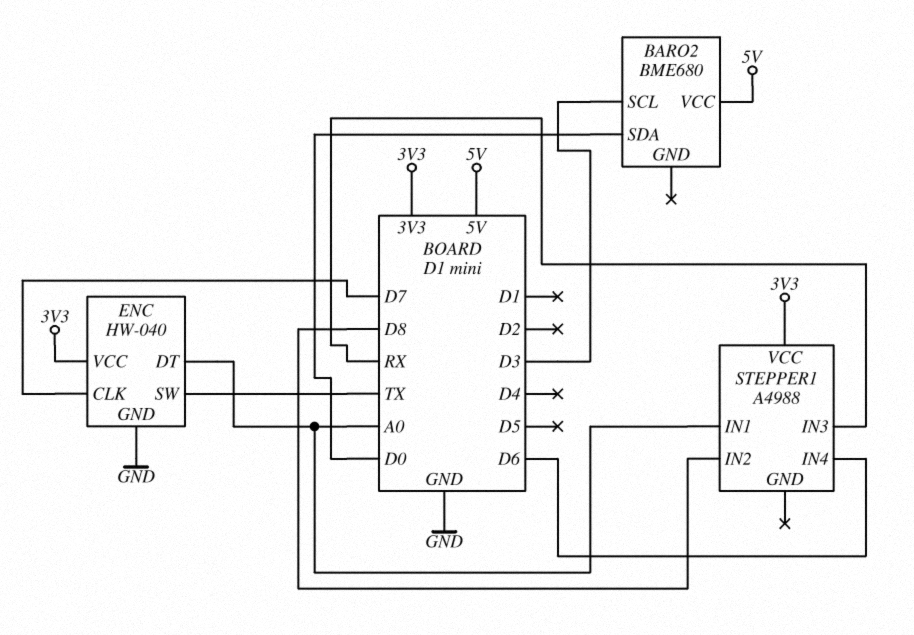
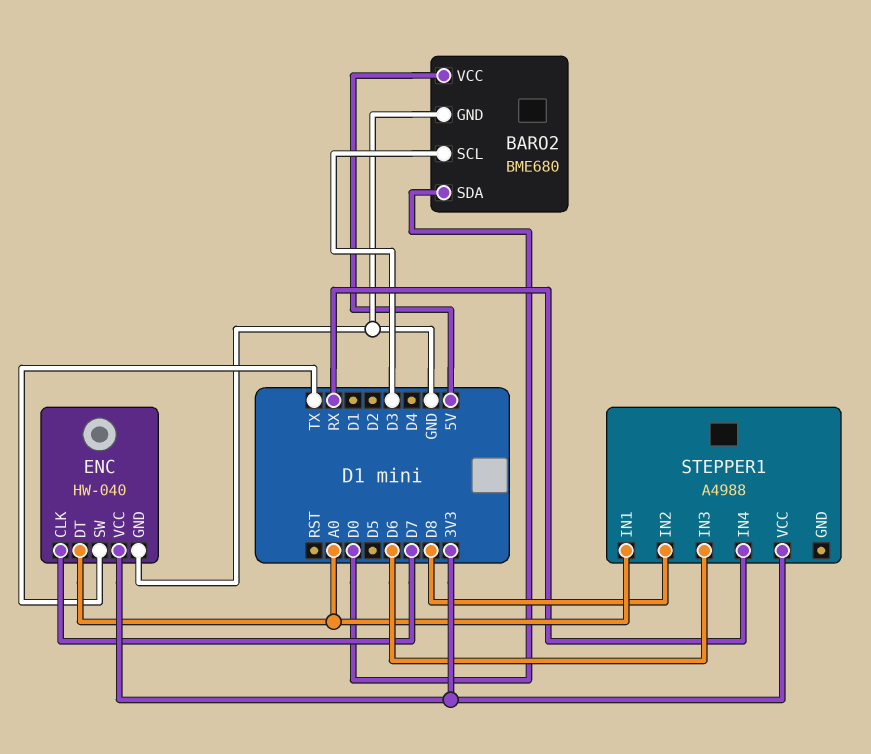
BARO2 pin GND: none -> GND
STEPPER1 pin IN3: RX -> D6
STEPPER1 pin IN4: D6 -> RX

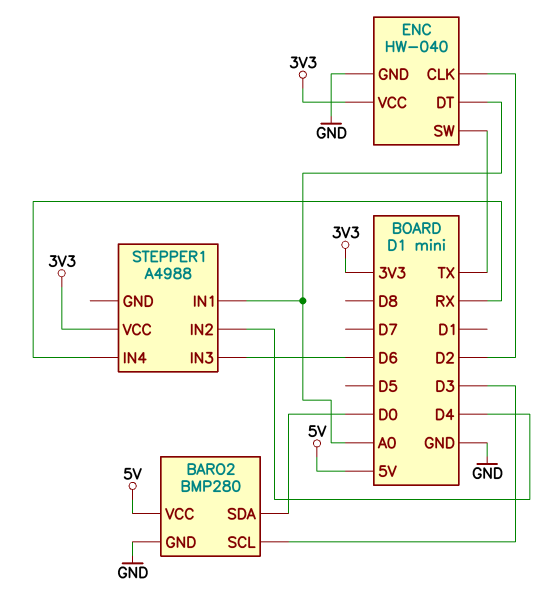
BARO2: BME680 -> BMP280
ENC pin CLK: D7 -> D2
STEPPER1 pin IN2: D8 -> D4

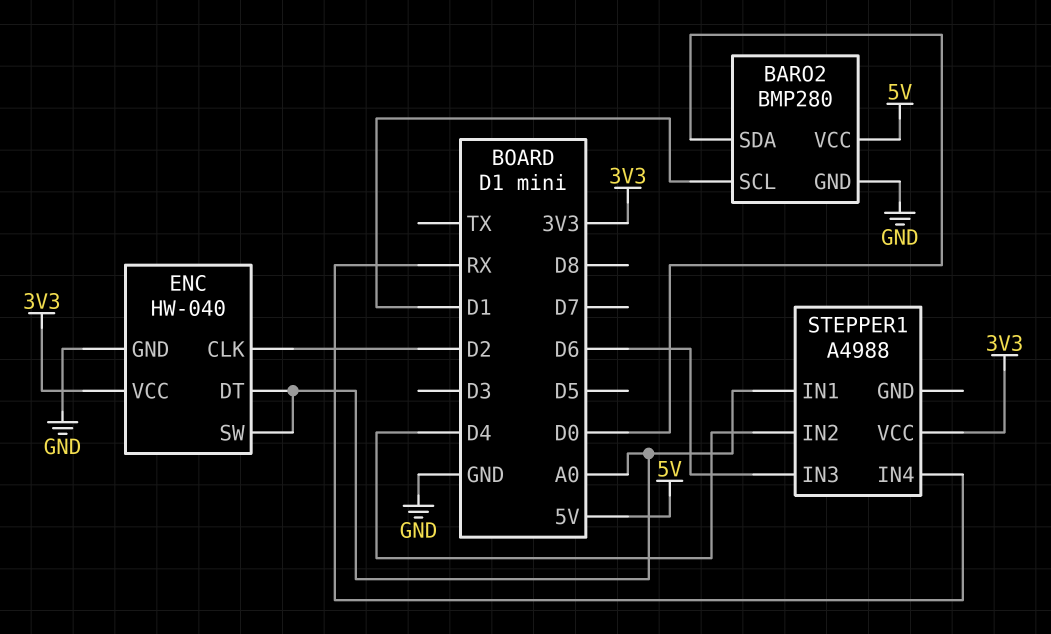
BARO2 pin SCL: D3 -> D1
ENC pin SW: TX -> A0

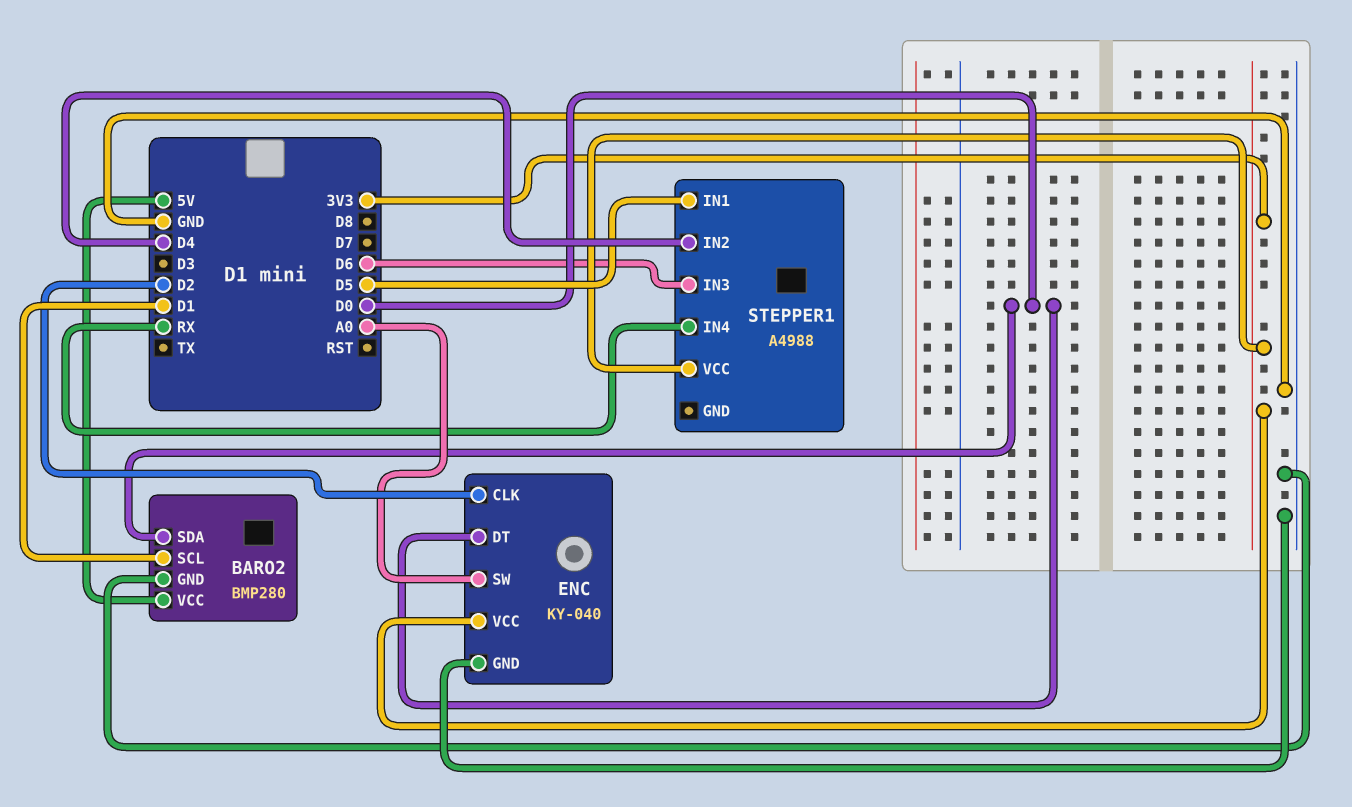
ENC: HW-040 -> KY-040
ENC pin DT: A0 -> D0
STEPPER1 pin IN1: A0 -> D5

